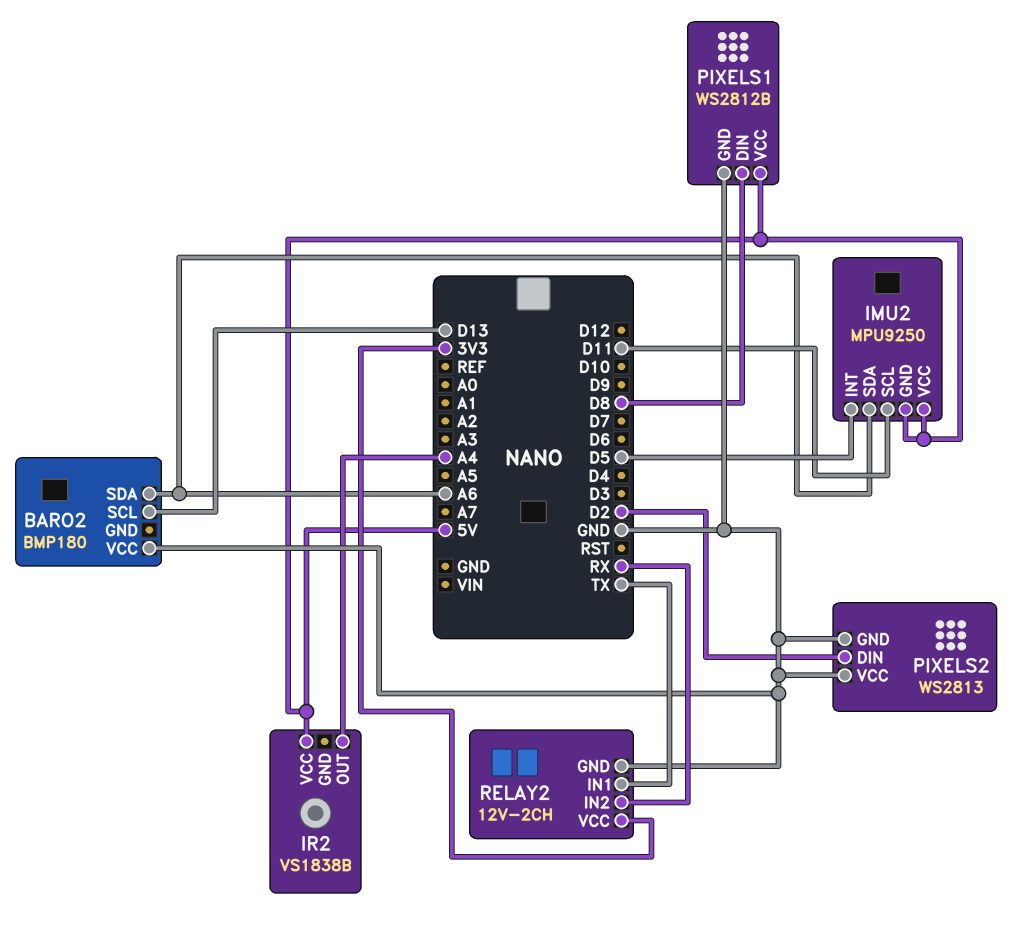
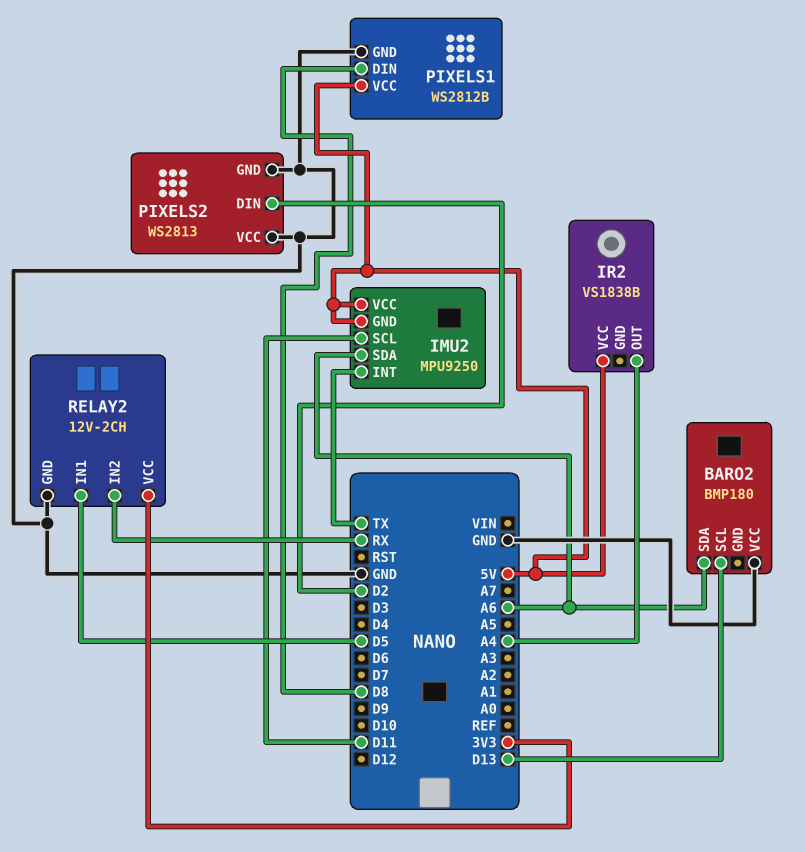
IMU2 pin INT: D5 -> TX
RELAY2 pin IN1: TX -> D5

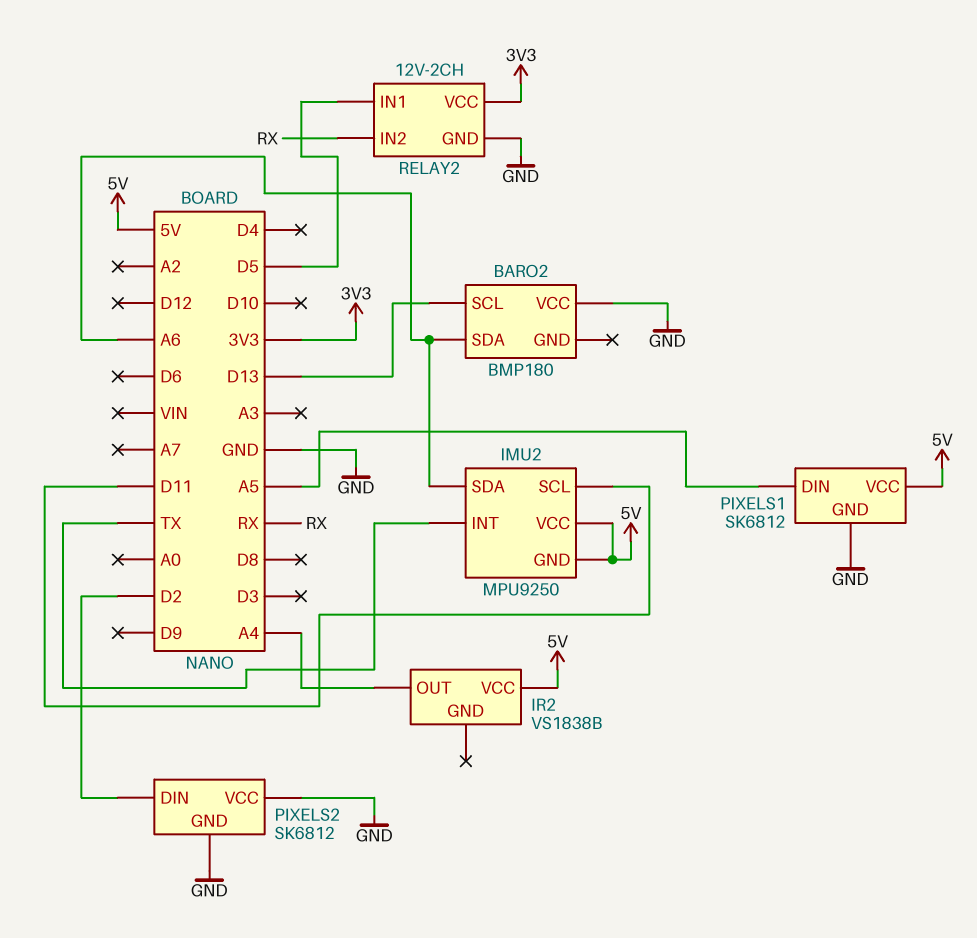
PIXELS1: WS2812B -> SK6812
PIXELS1 pin DIN: D8 -> A5
PIXELS2: WS2813 -> SK6812

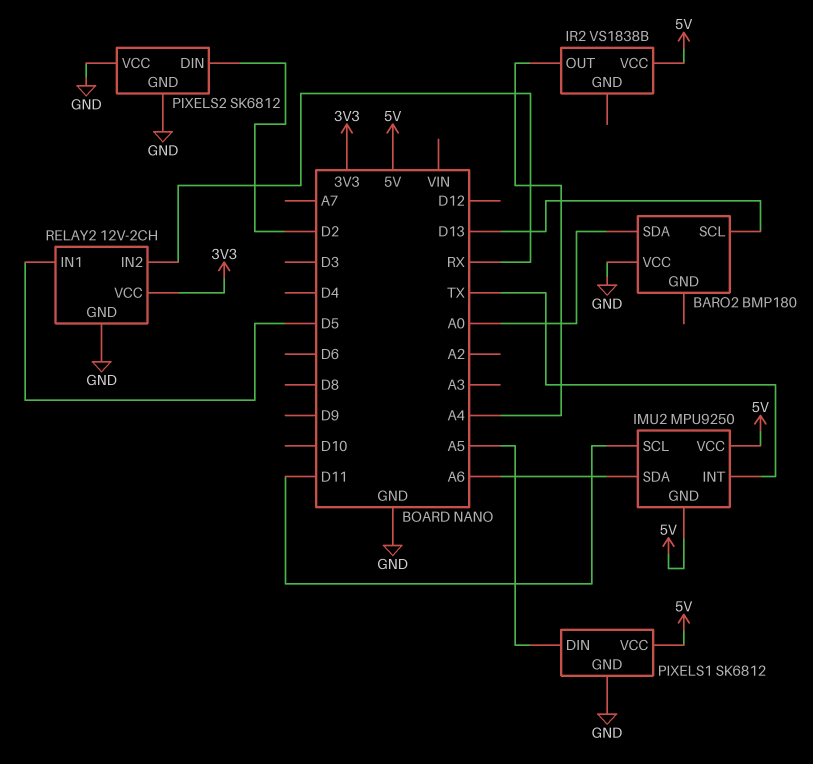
BARO2 pin SDA: A6 -> A0

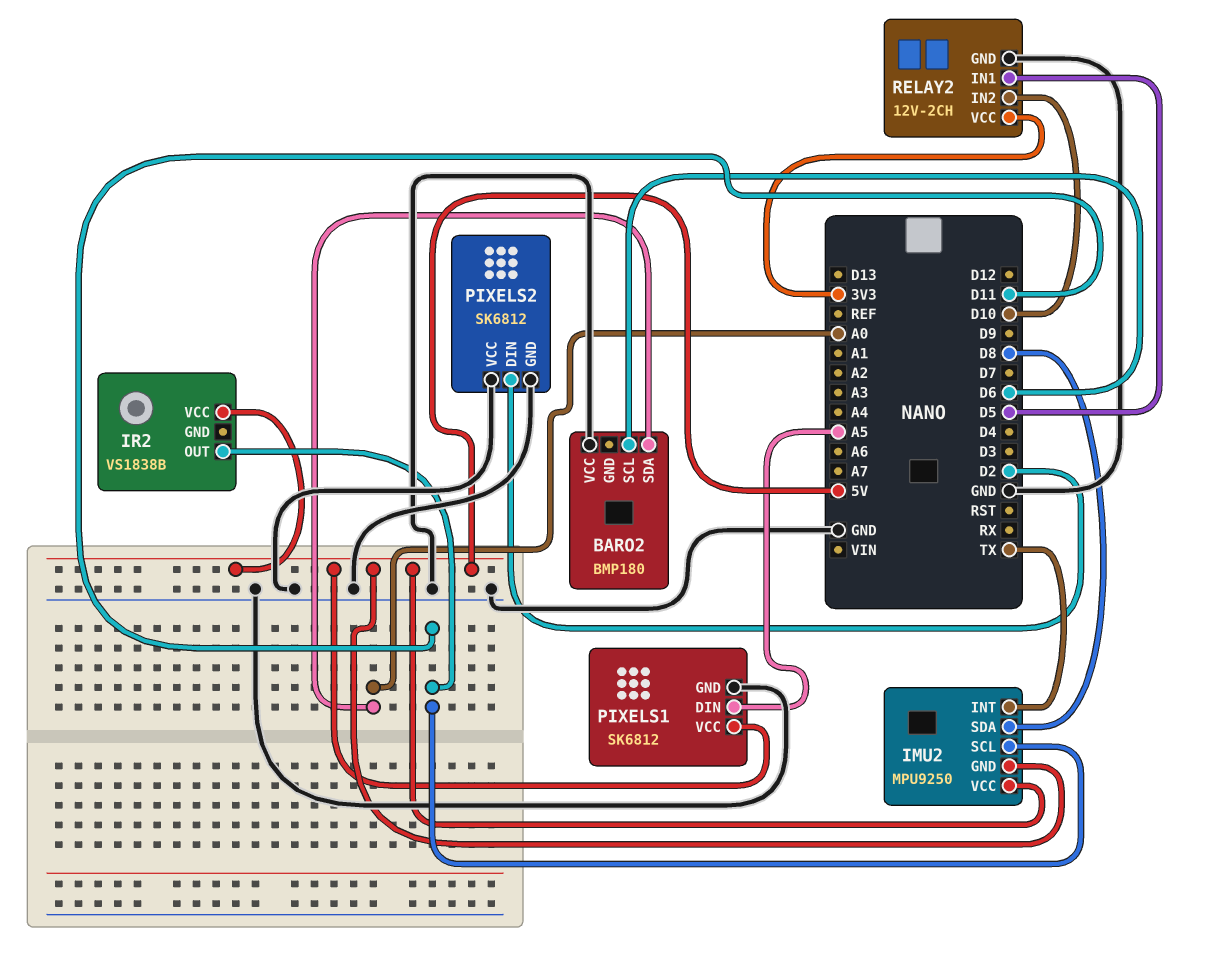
BARO2 pin SCL: D13 -> D6
IMU2 pin SDA: A6 -> D8
IR2 pin OUT: A4 -> D11
RELAY2 pin IN2: RX -> D10

